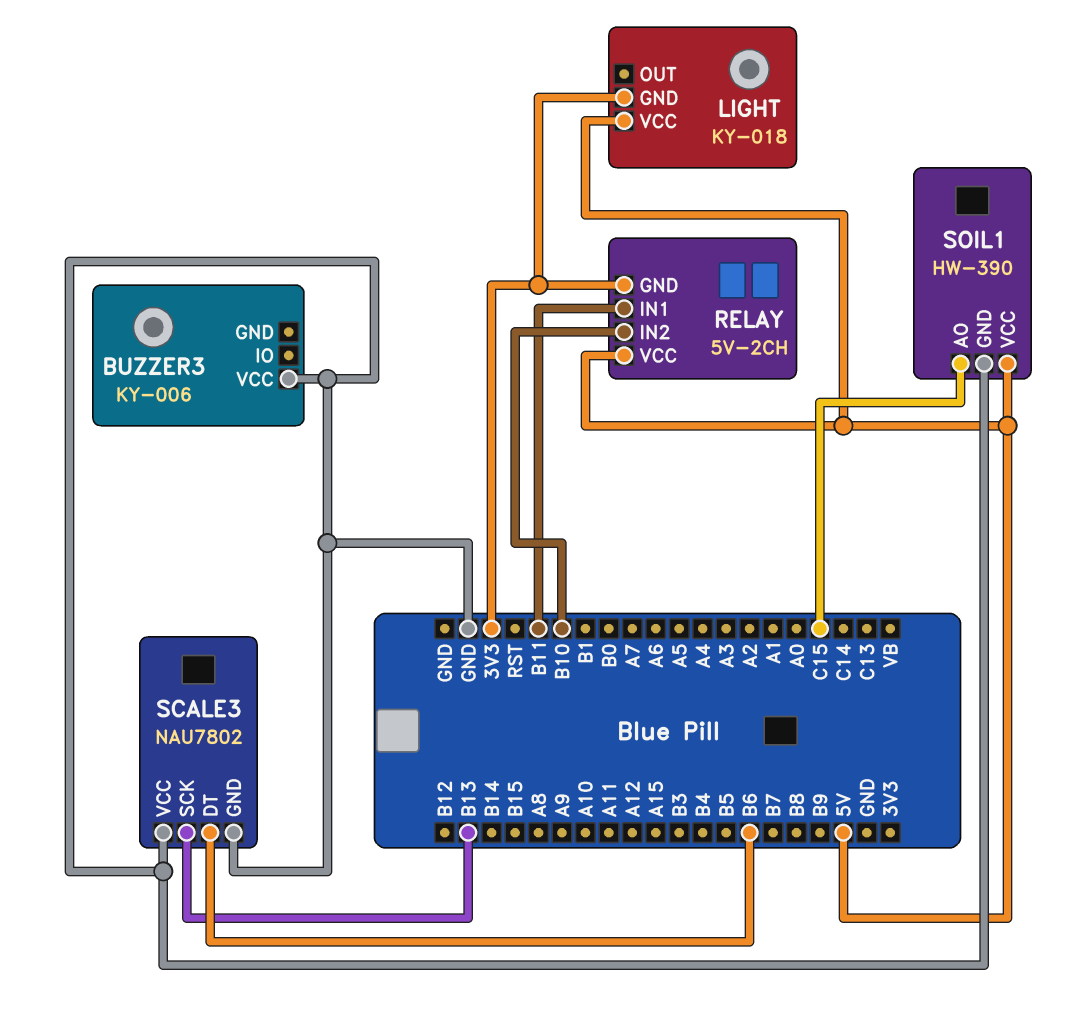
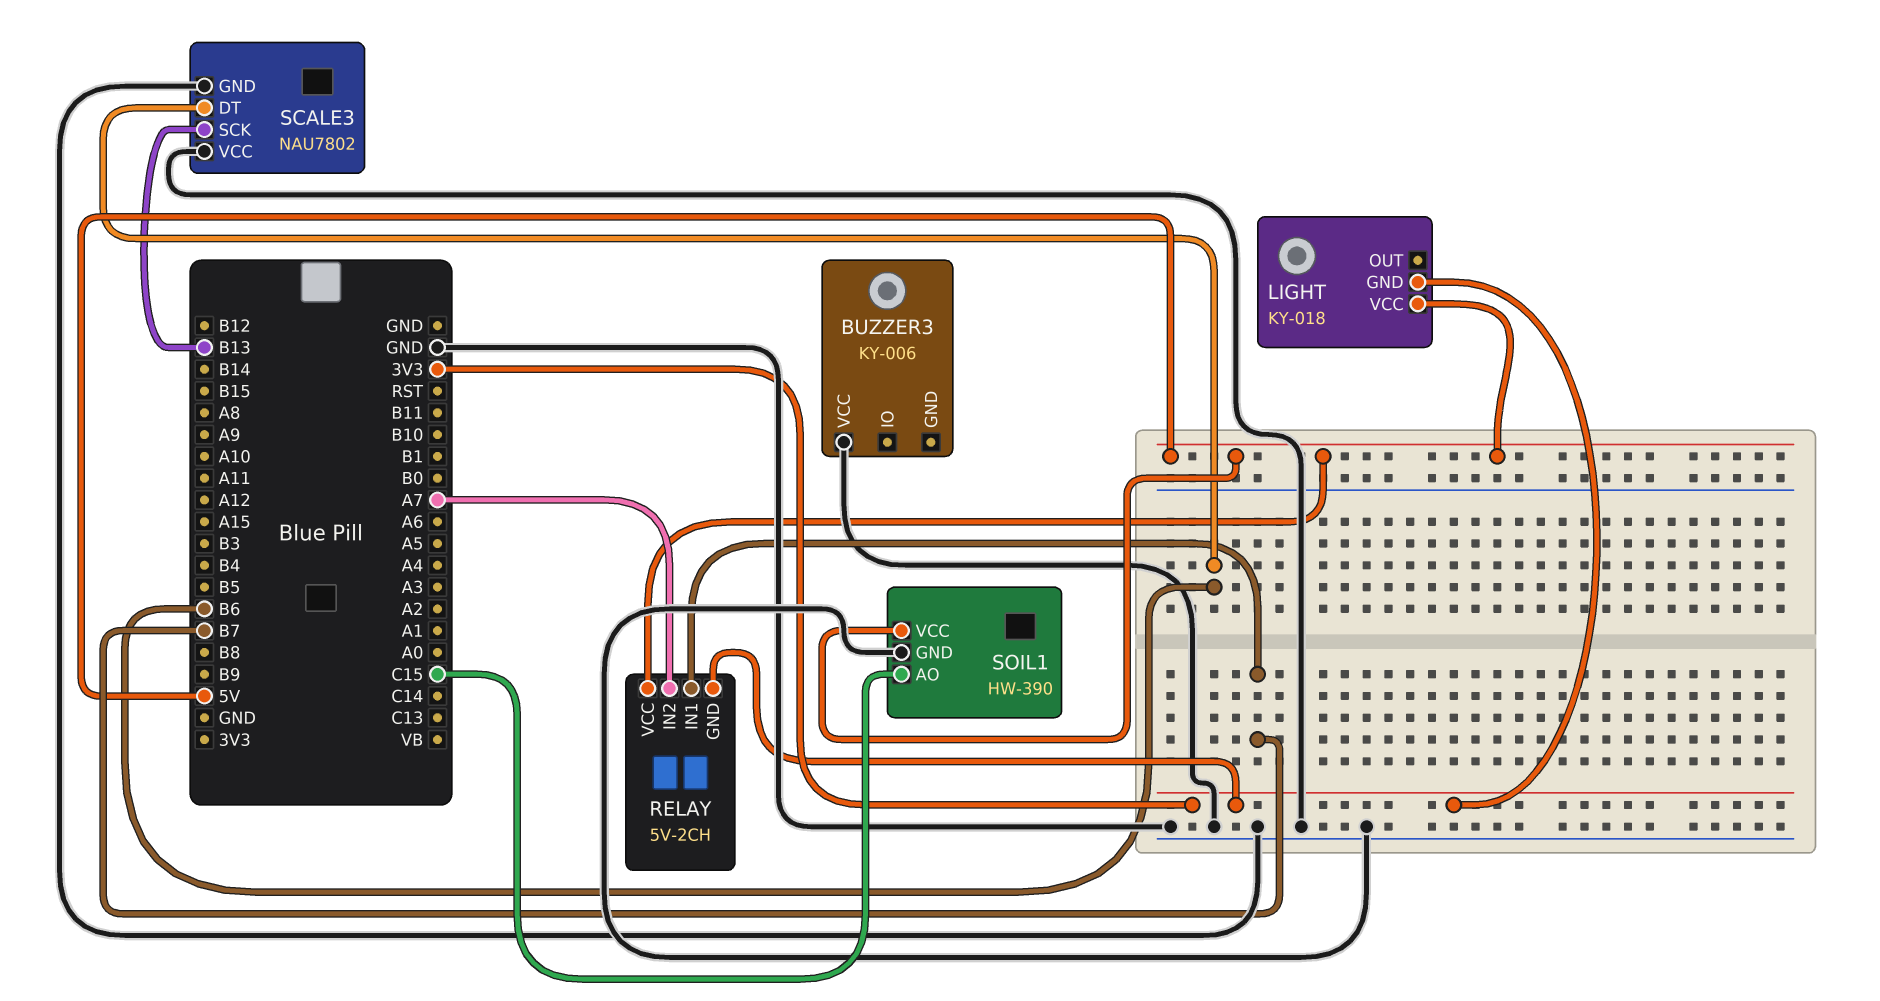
RELAY pin IN1: B11 -> B7
RELAY pin IN2: B10 -> A7

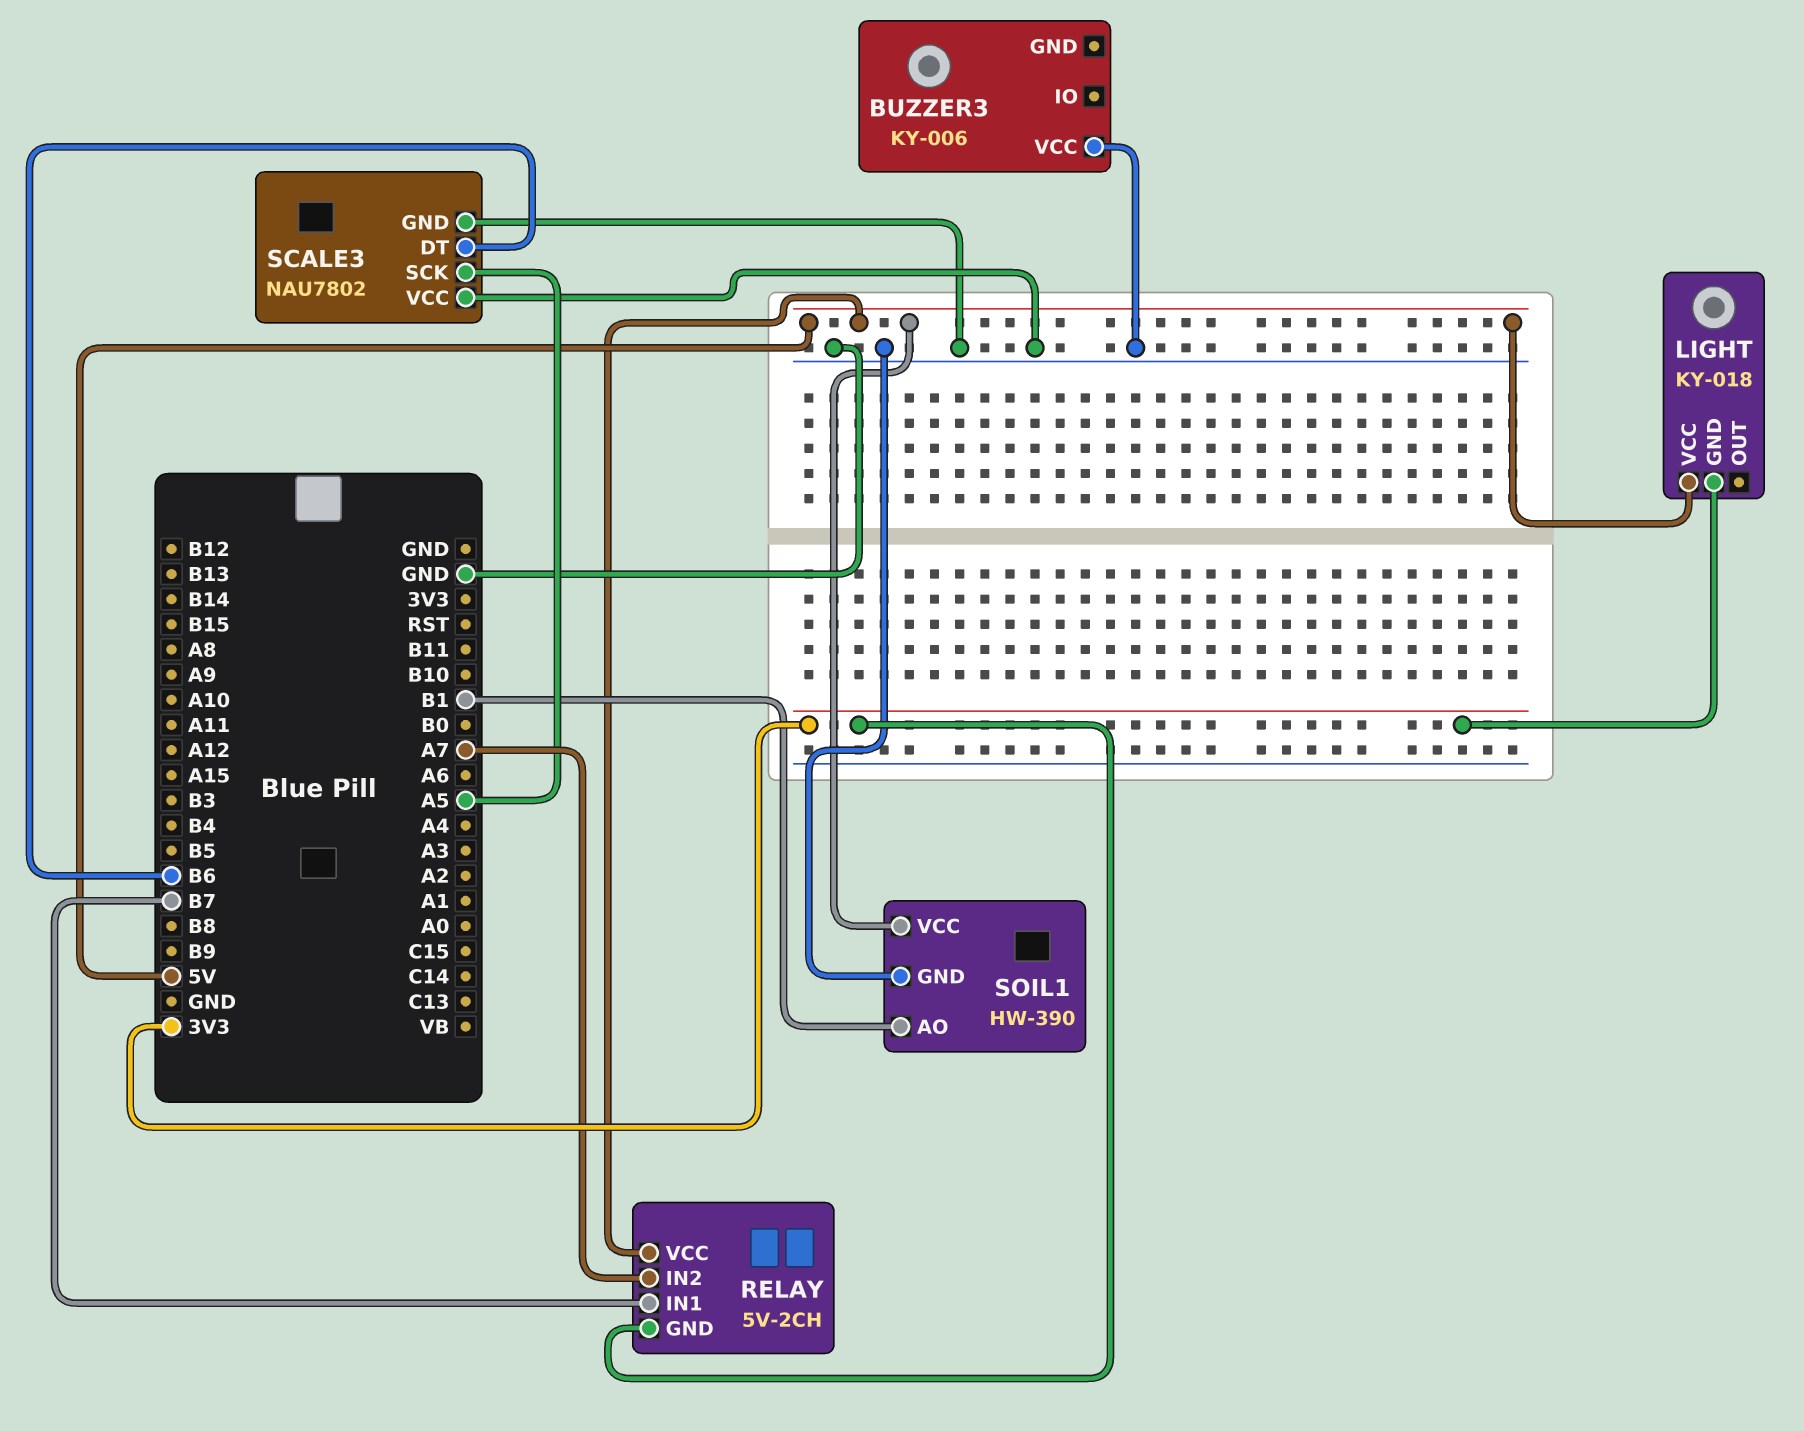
SCALE3 pin SCK: B13 -> A5
SOIL1 pin AO: C15 -> B1

